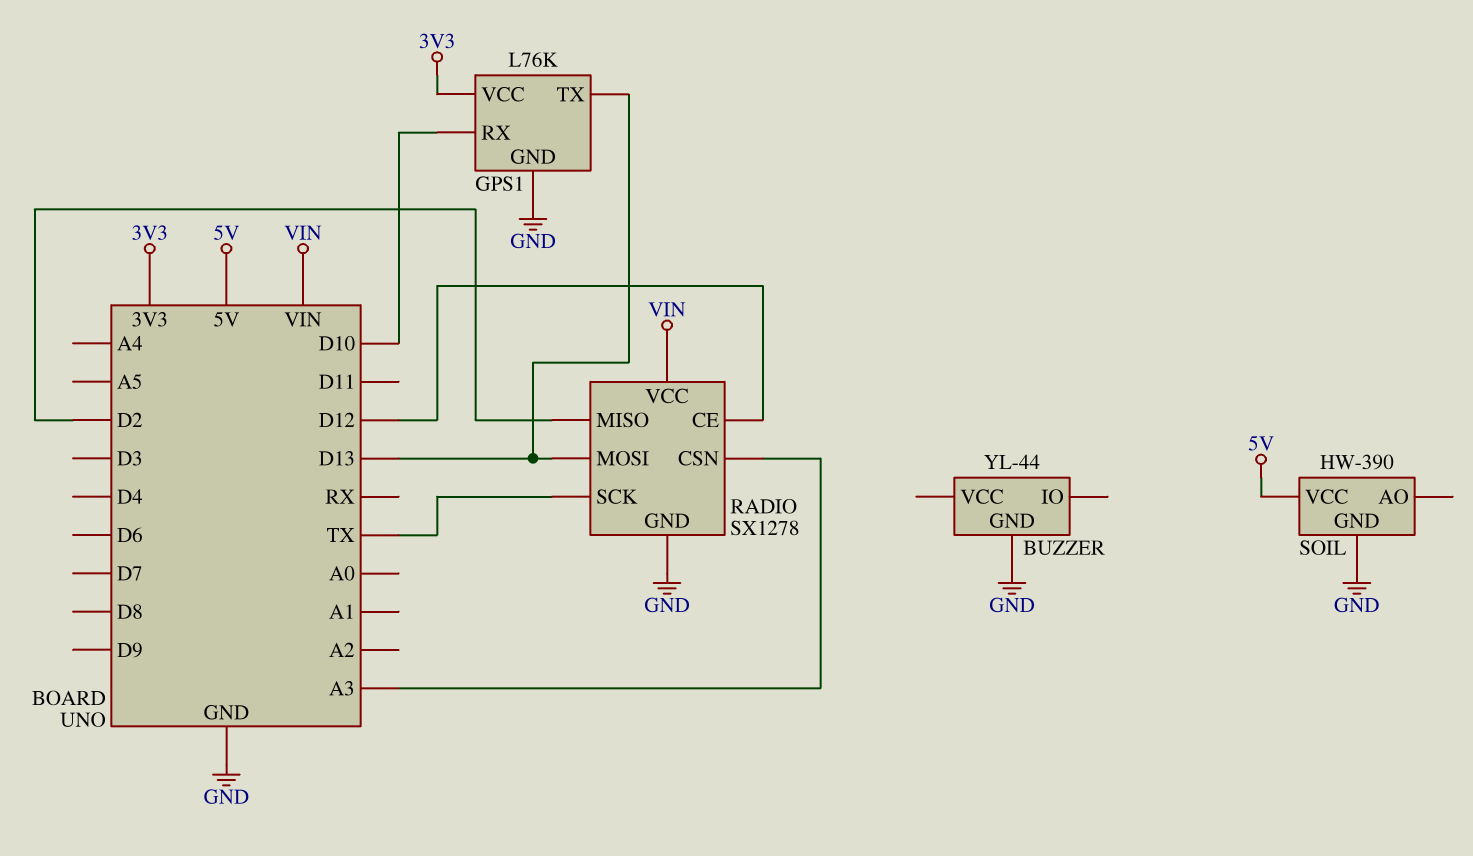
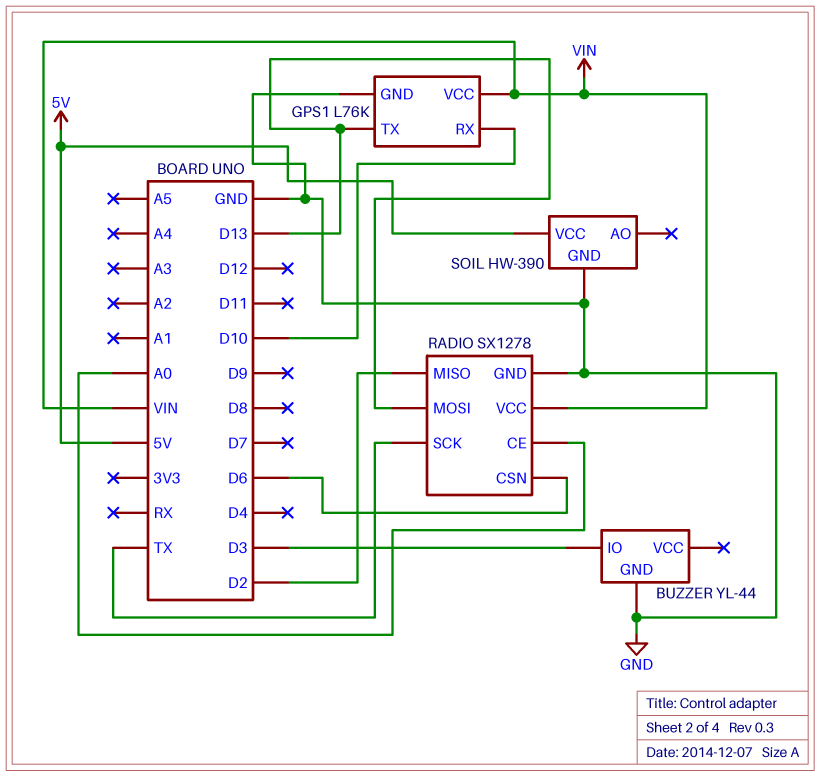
BUZZER pin IO: none -> D3
GPS1 pin VCC: 3V3 -> VIN
RADIO pin CE: D12 -> A0
RADIO pin CSN: A3 -> D6

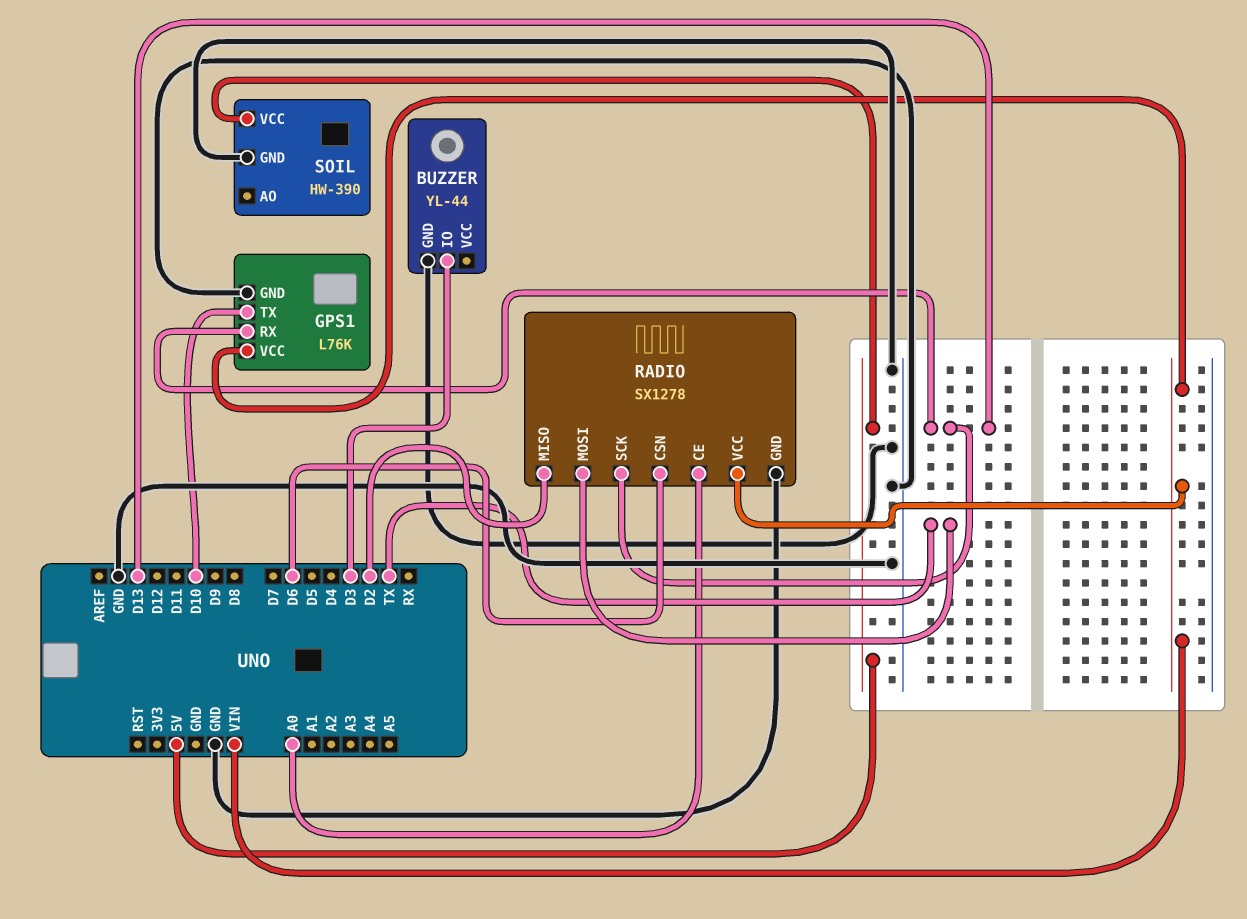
GPS1 pin RX: D10 -> D13
GPS1 pin TX: D13 -> D10
RADIO pin MOSI: D13 -> TX
RADIO pin SCK: TX -> D13

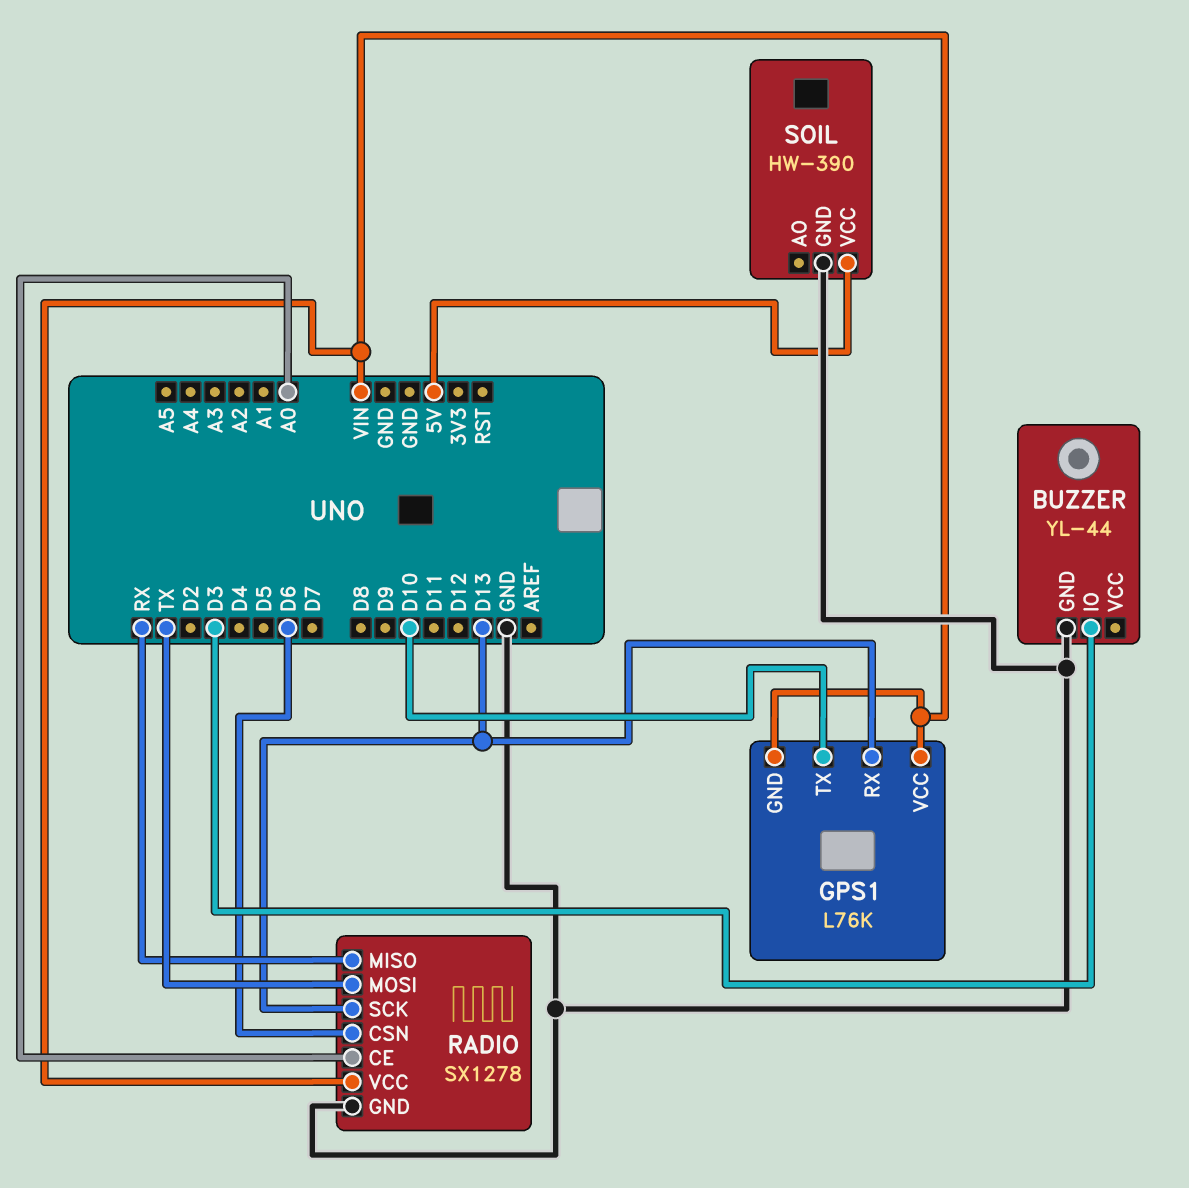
GPS1 pin GND: GND -> VIN
RADIO pin MISO: D2 -> RX

